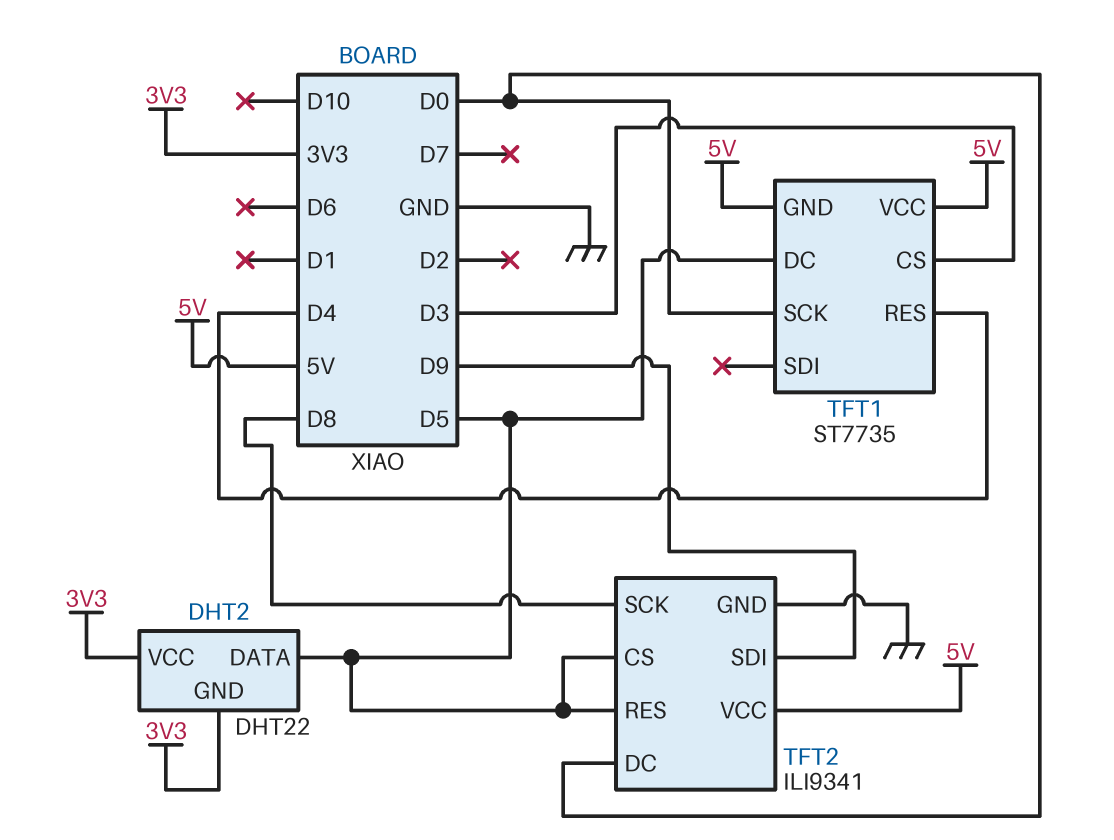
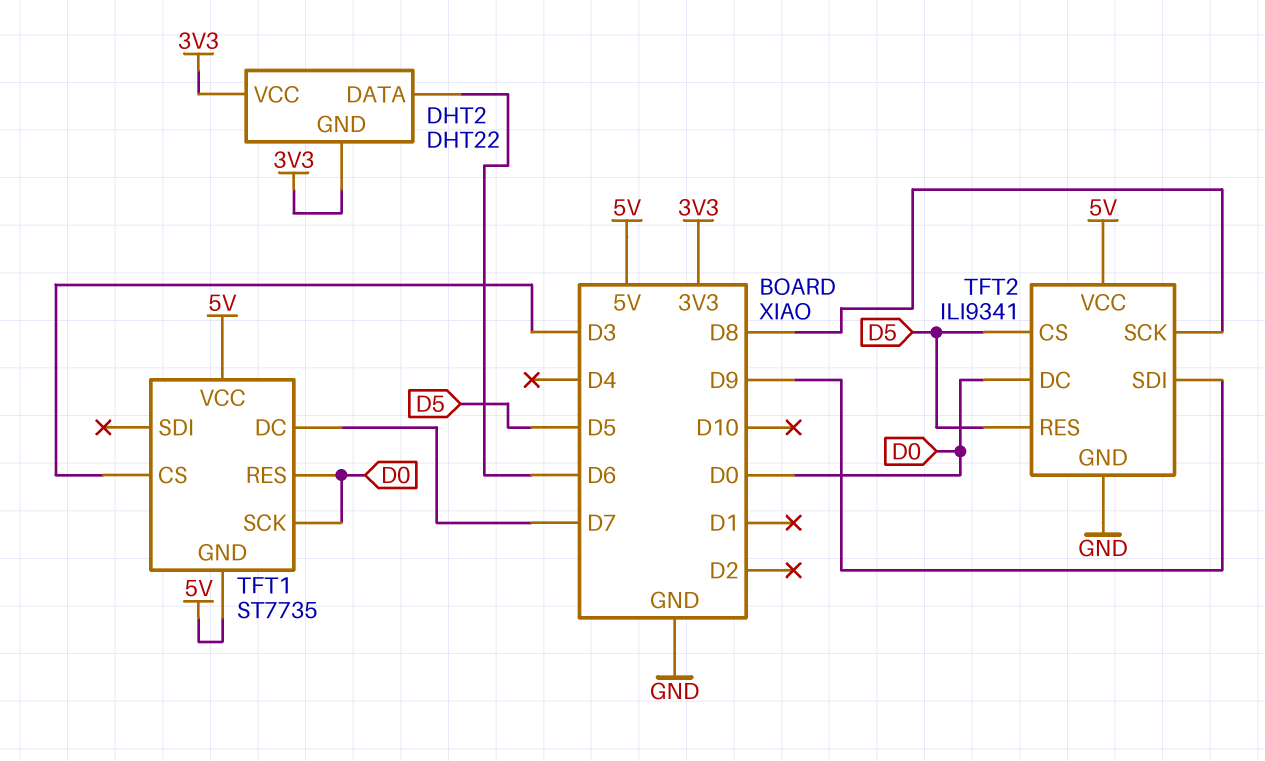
DHT2 pin DATA: D5 -> D6
TFT1 pin DC: D5 -> D7
TFT1 pin RES: D4 -> D0

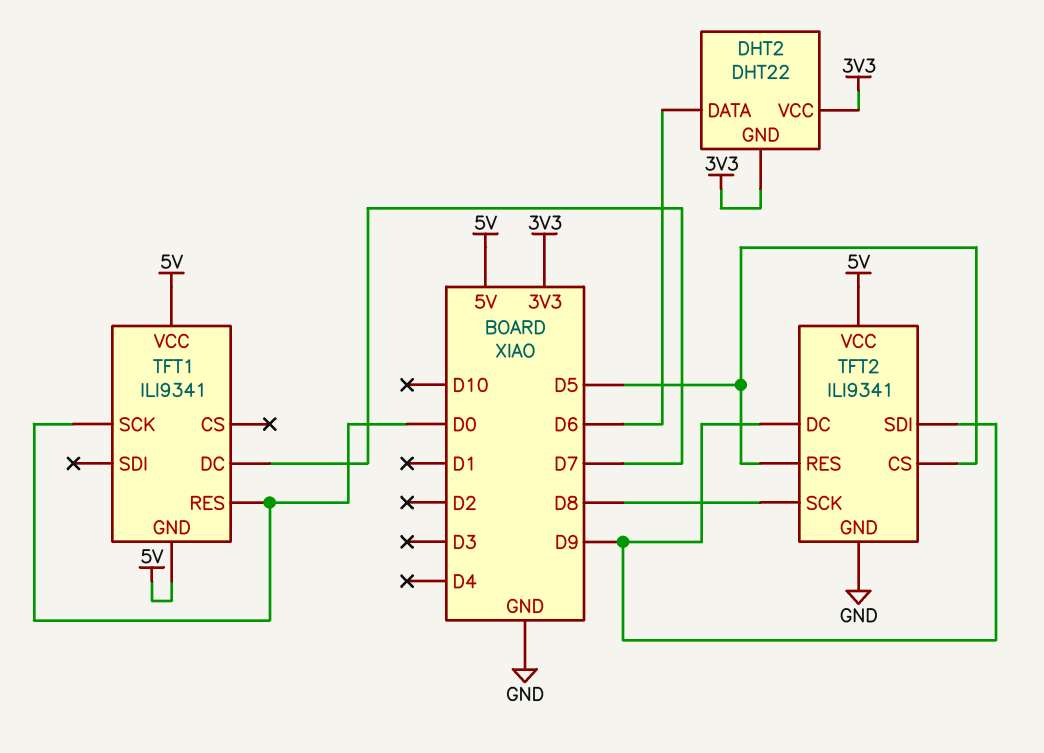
TFT1: ST7735 -> ILI9341
TFT1 pin CS: D3 -> none
TFT2 pin DC: D0 -> D9

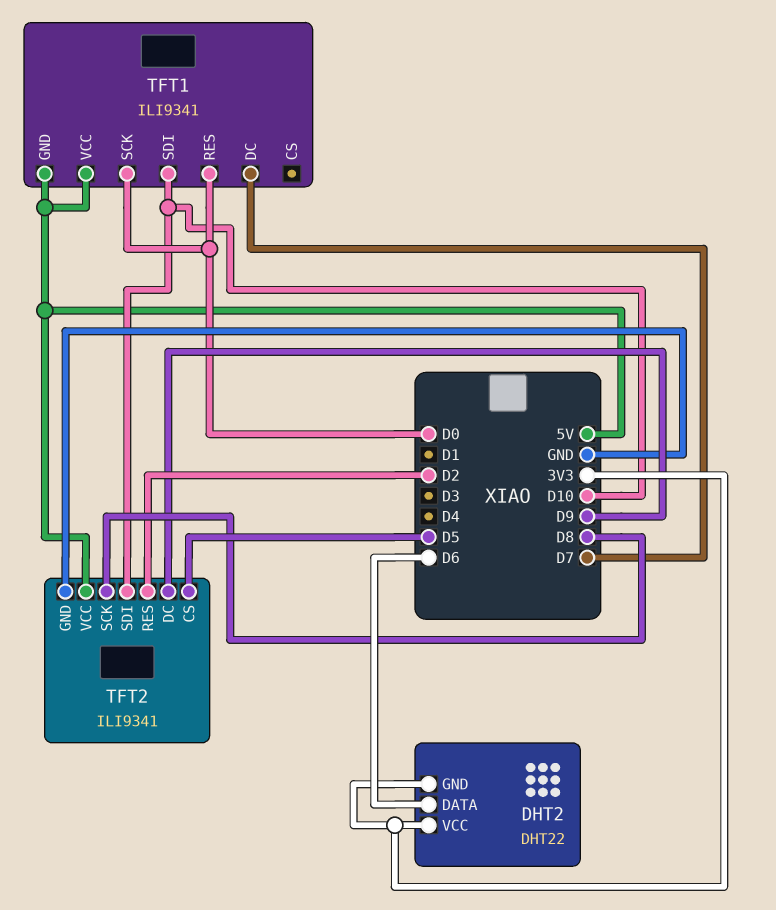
TFT1 pin SDI: none -> D10
TFT2 pin RES: D5 -> D2
TFT2 pin SDI: D9 -> D10

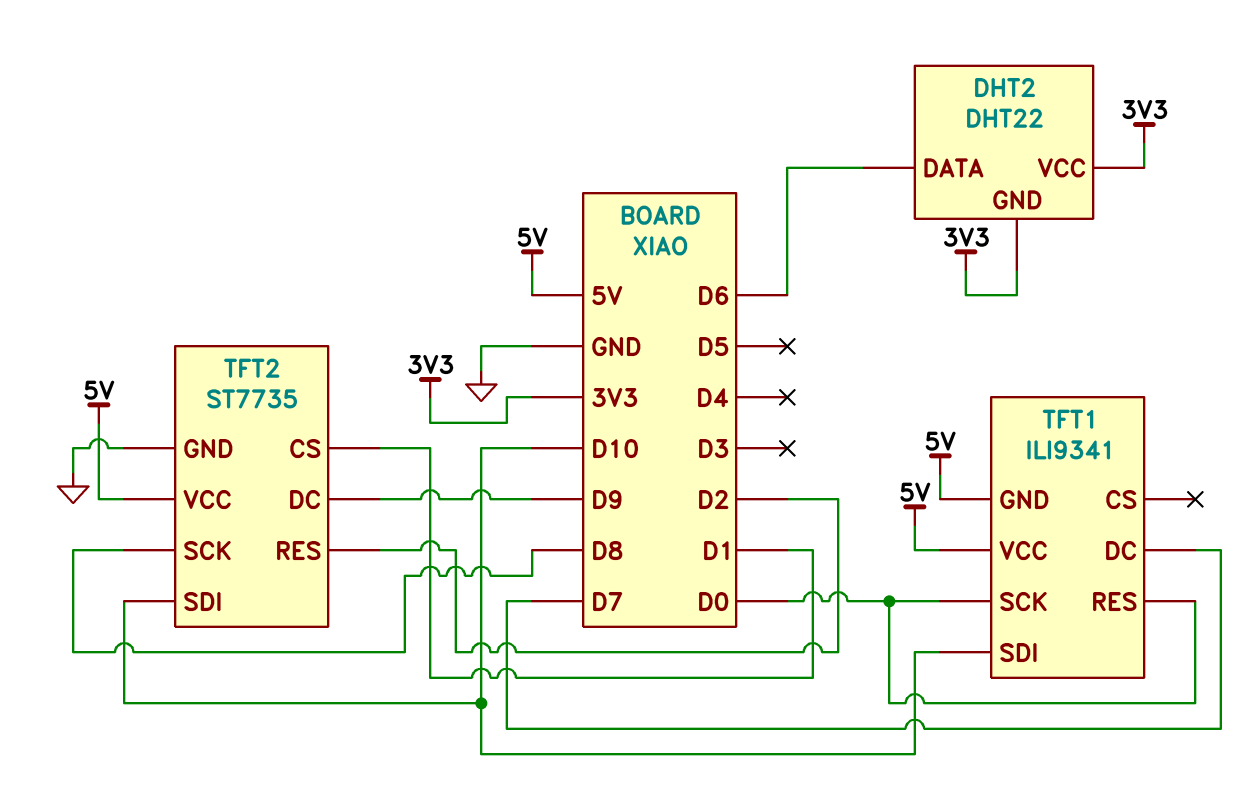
TFT2: ILI9341 -> ST7735
TFT2 pin CS: D5 -> D1

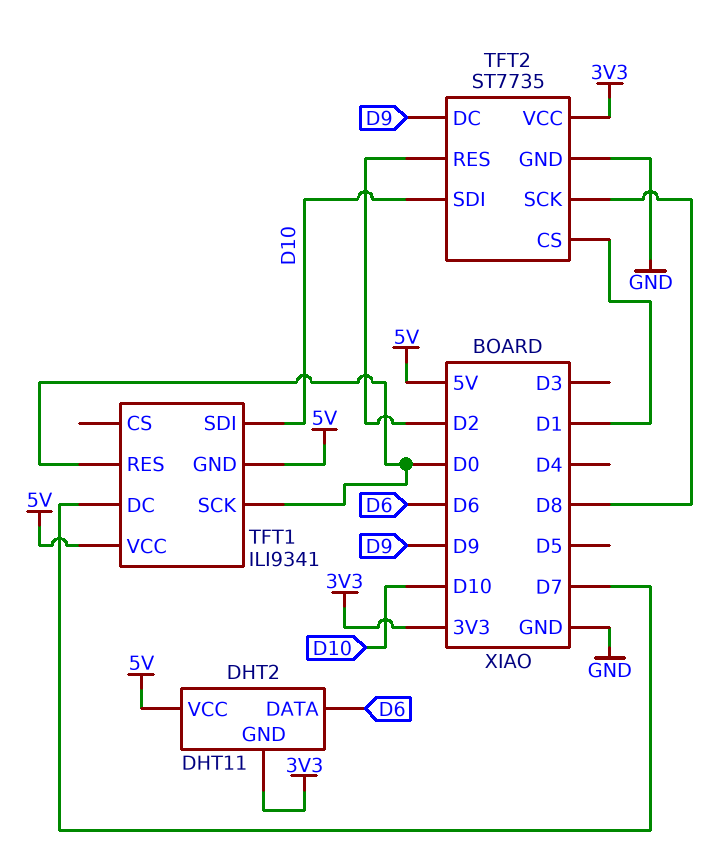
DHT2: DHT22 -> DHT11
DHT2 pin VCC: 3V3 -> 5V
TFT2 pin VCC: 5V -> 3V3

